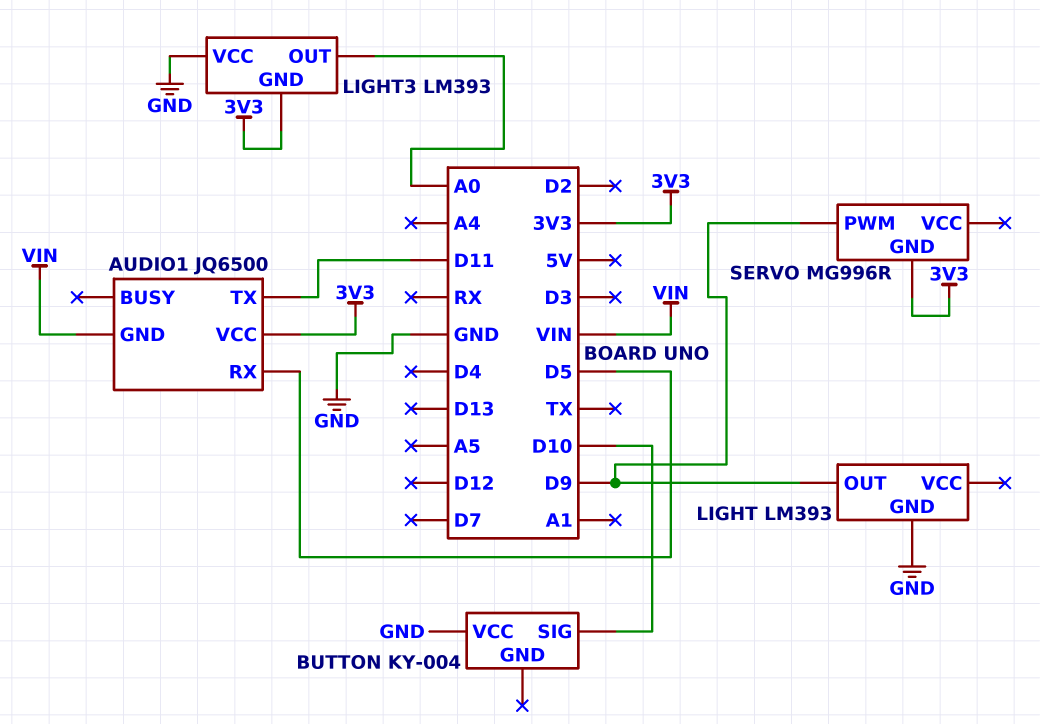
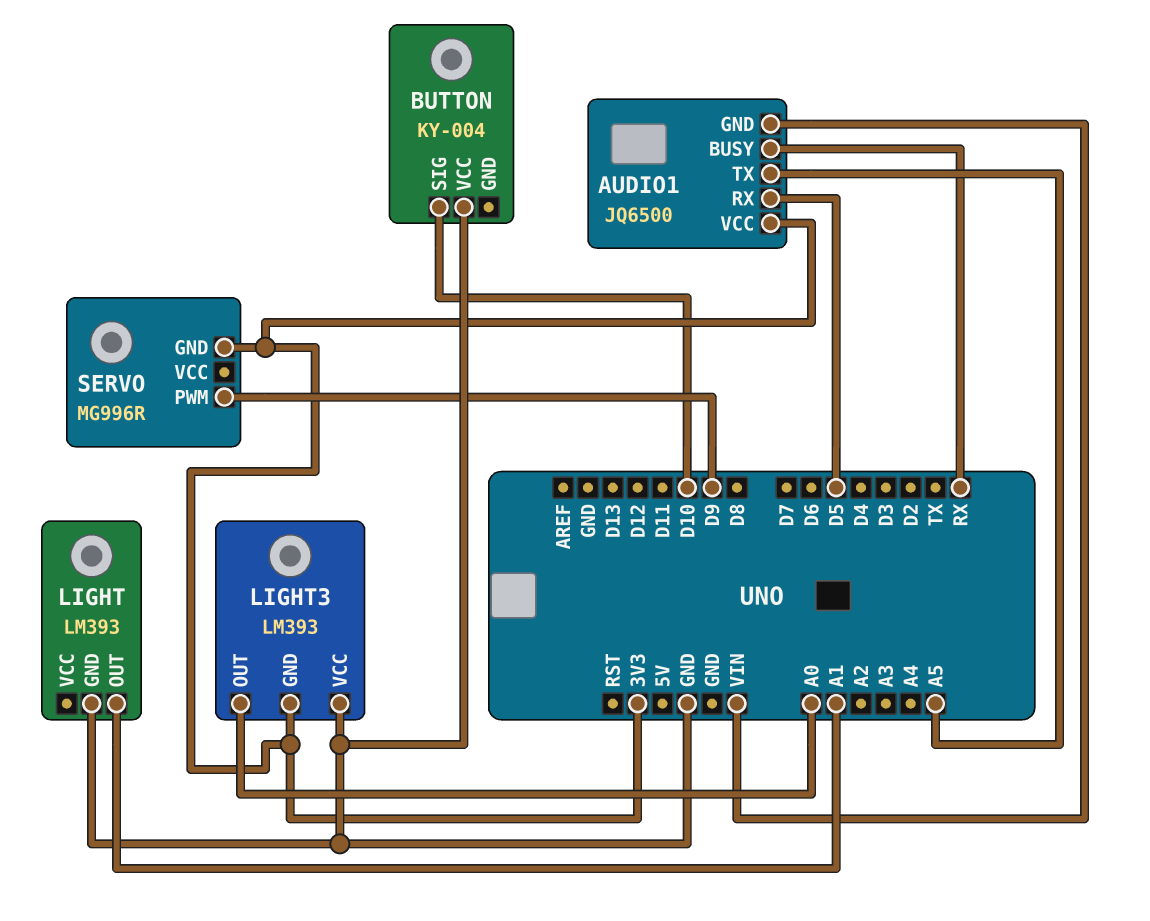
AUDIO1 pin BUSY: none -> RX
AUDIO1 pin TX: D11 -> A5
LIGHT pin OUT: D9 -> A1

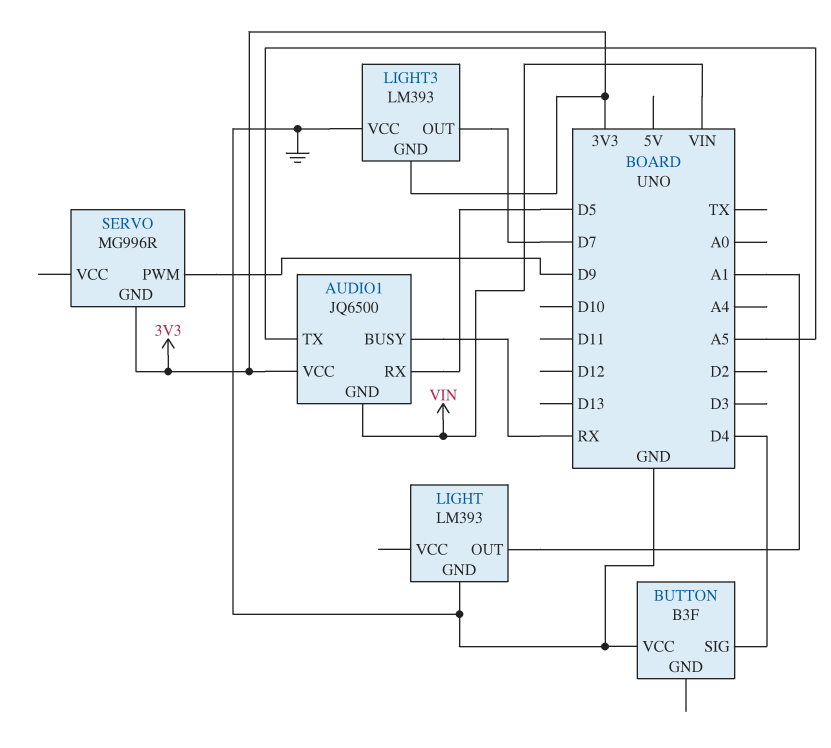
BUTTON: KY-004 -> B3F
BUTTON pin SIG: D10 -> D4
LIGHT3 pin OUT: A0 -> D7

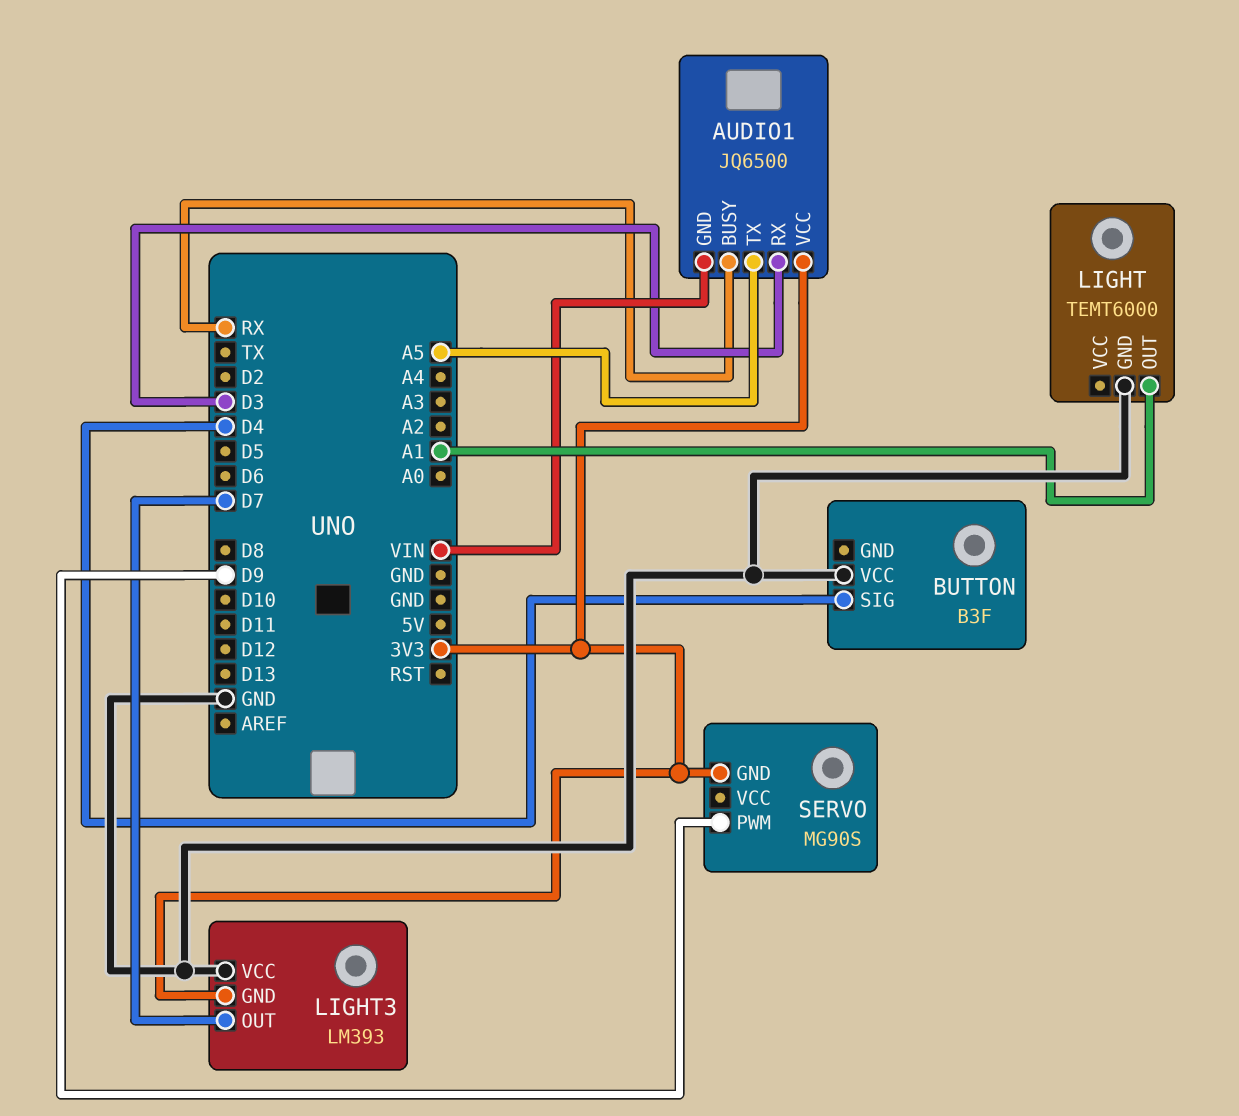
AUDIO1 pin RX: D5 -> D3
LIGHT: LM393 -> TEMT6000
SERVO: MG996R -> MG90S

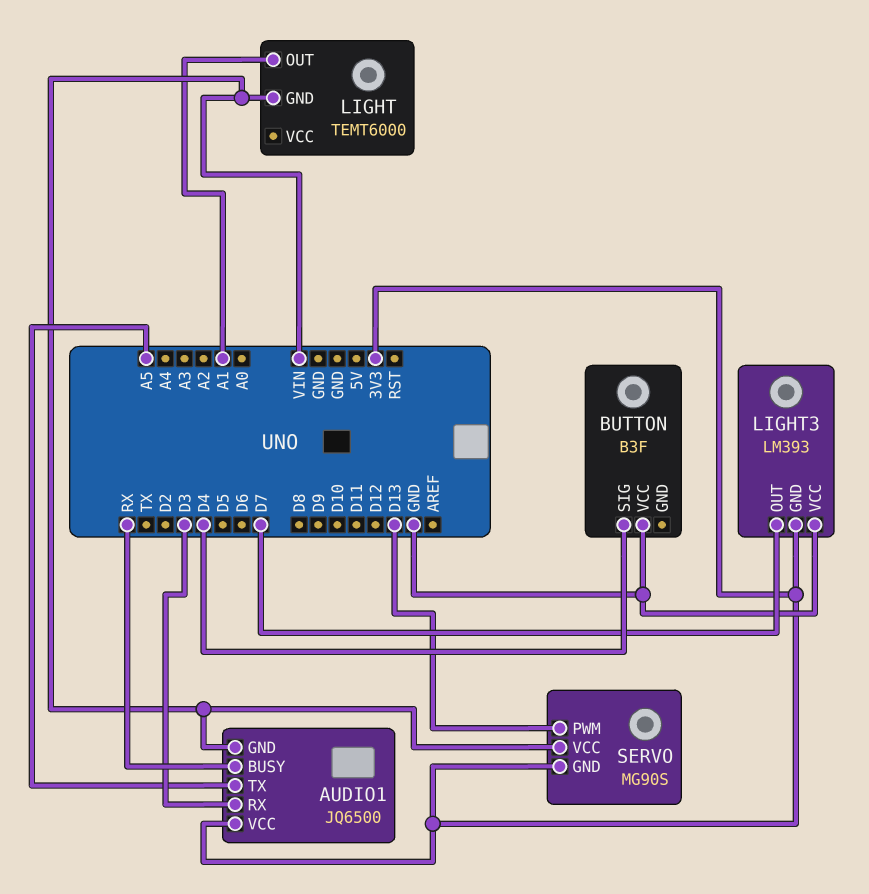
LIGHT pin GND: GND -> VIN
SERVO pin PWM: D9 -> D13
SERVO pin VCC: none -> VIN

